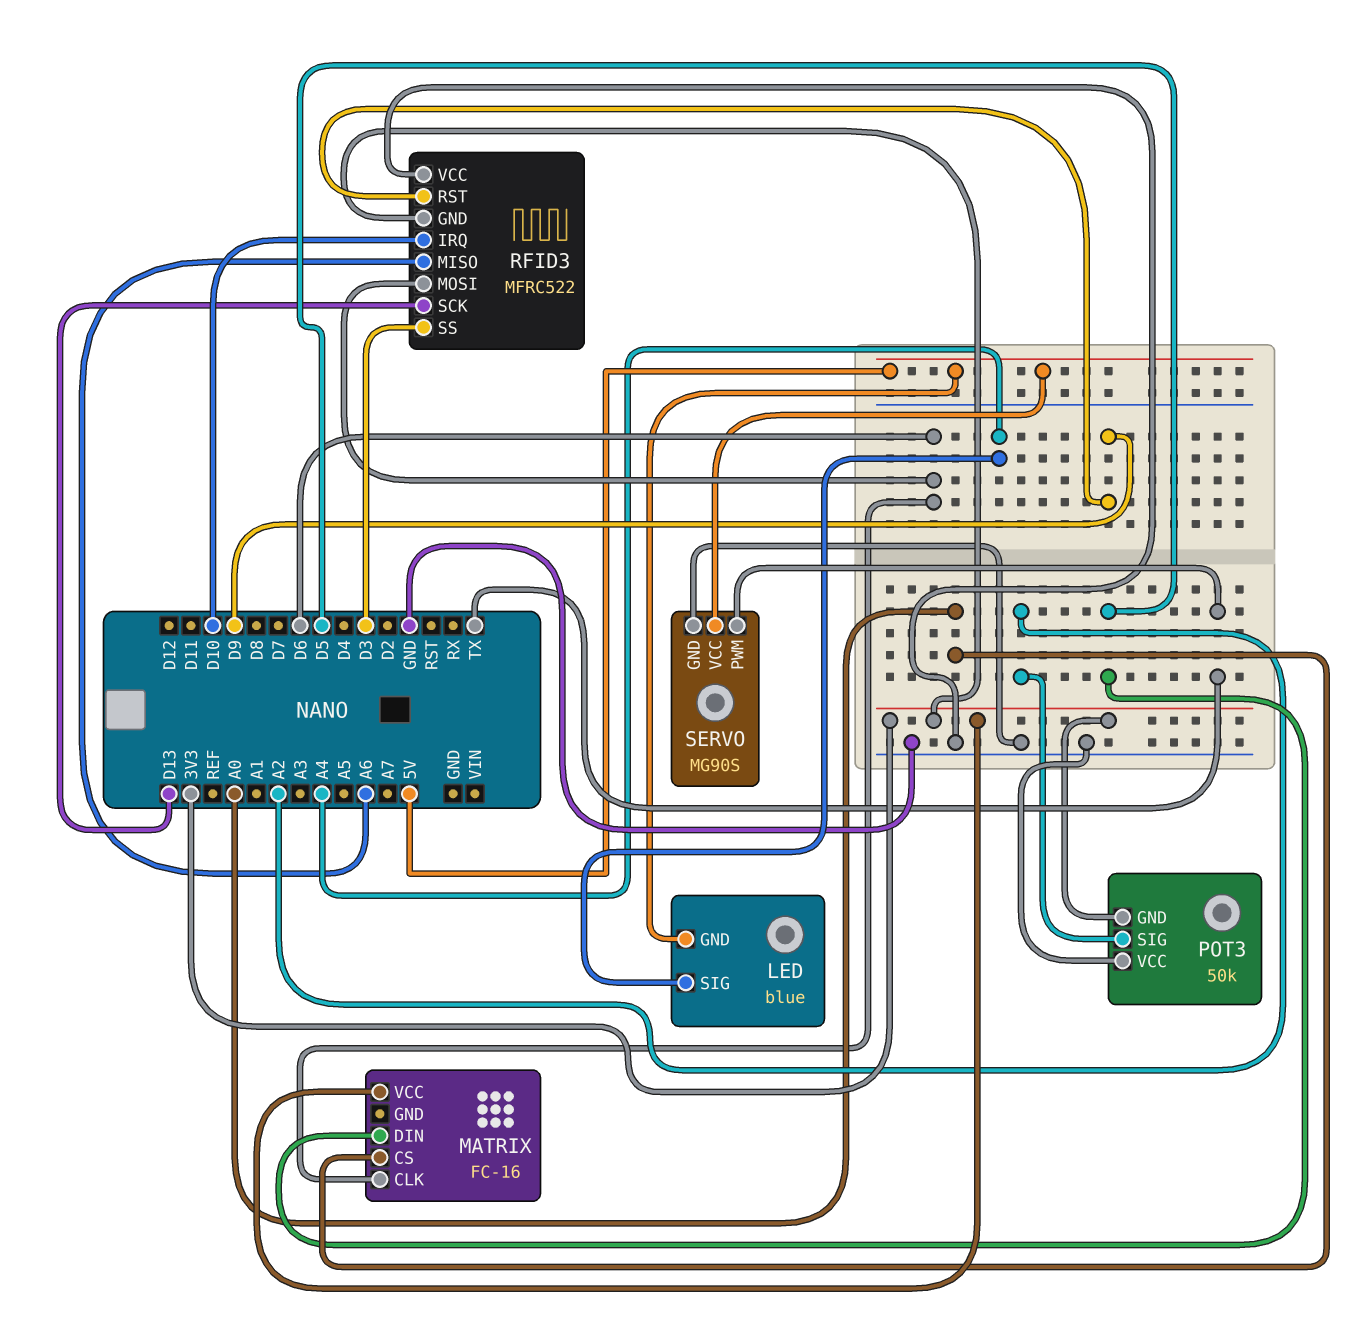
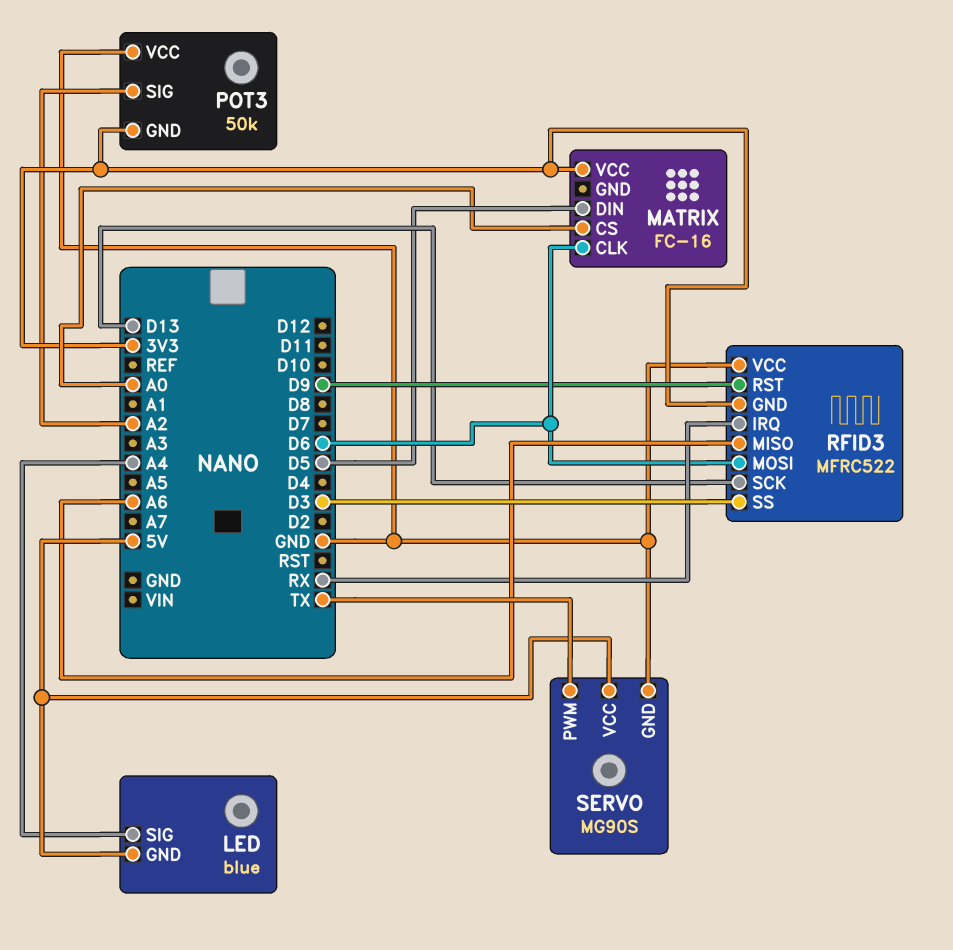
RFID3 pin IRQ: D10 -> RX

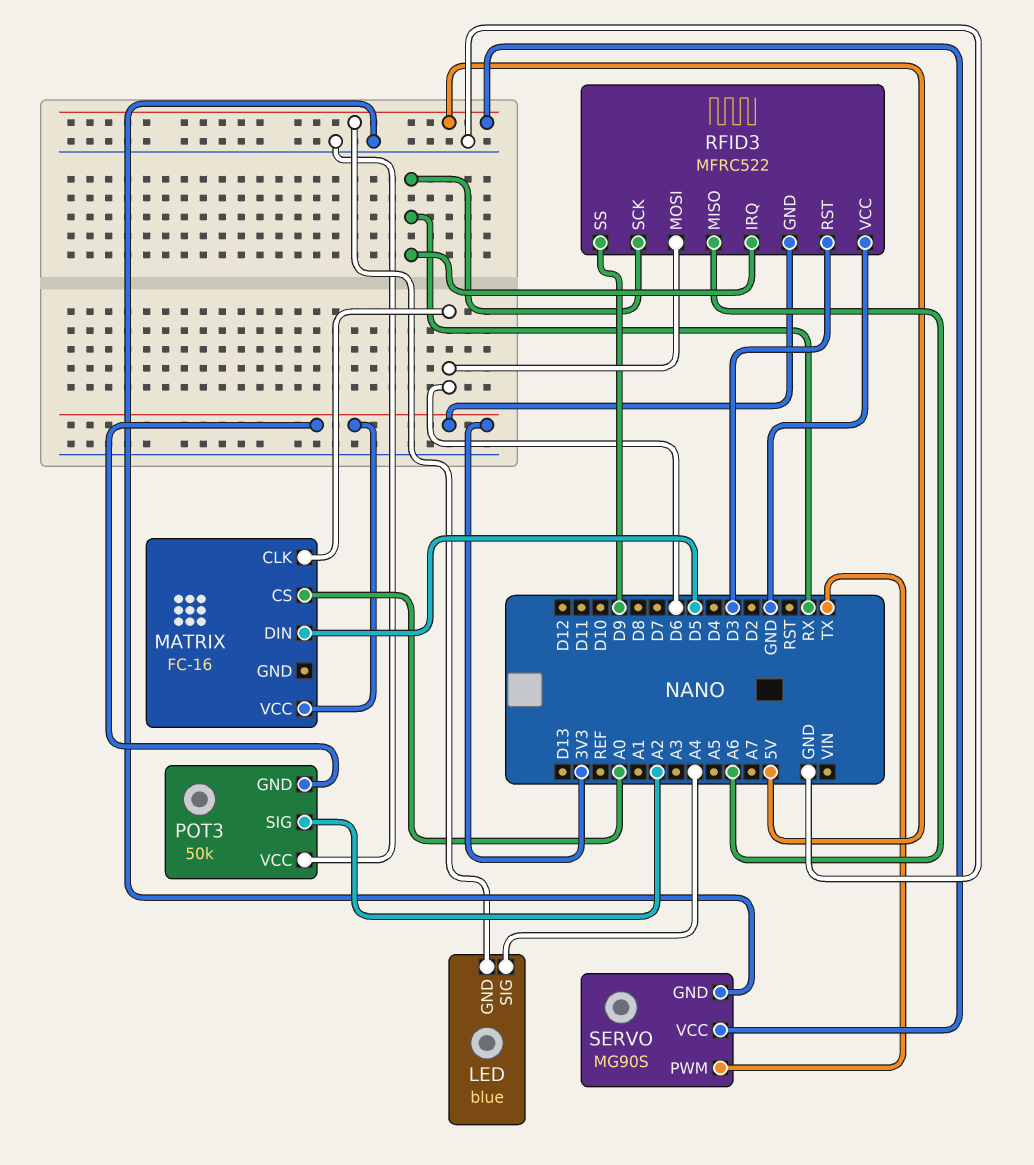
RFID3 pin RST: D9 -> D3
RFID3 pin SCK: D13 -> RX
RFID3 pin SS: D3 -> D9

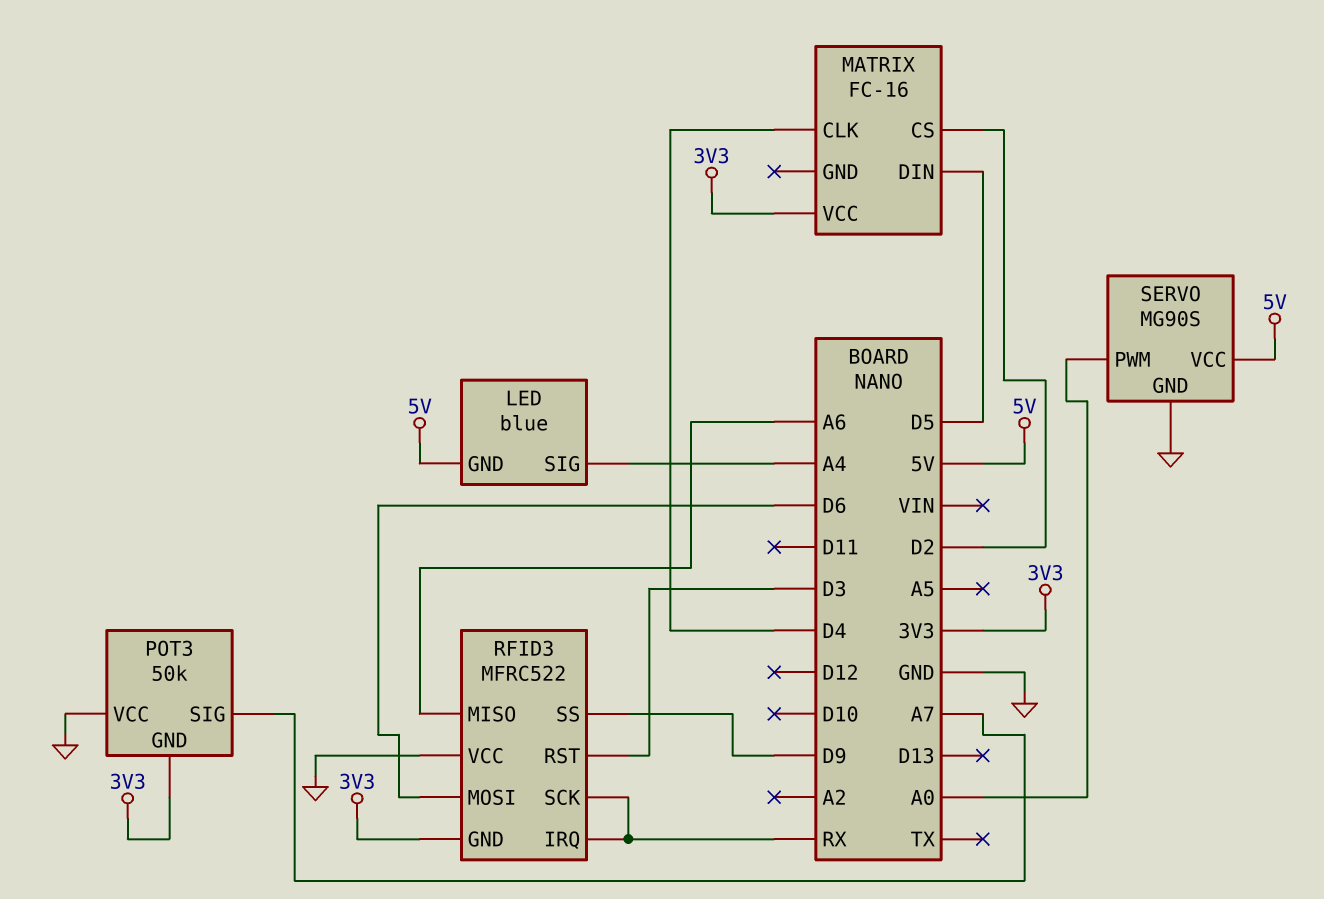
MATRIX pin CLK: D6 -> D4
MATRIX pin CS: A0 -> D2
POT3 pin SIG: A2 -> A7
SERVO pin PWM: TX -> A0

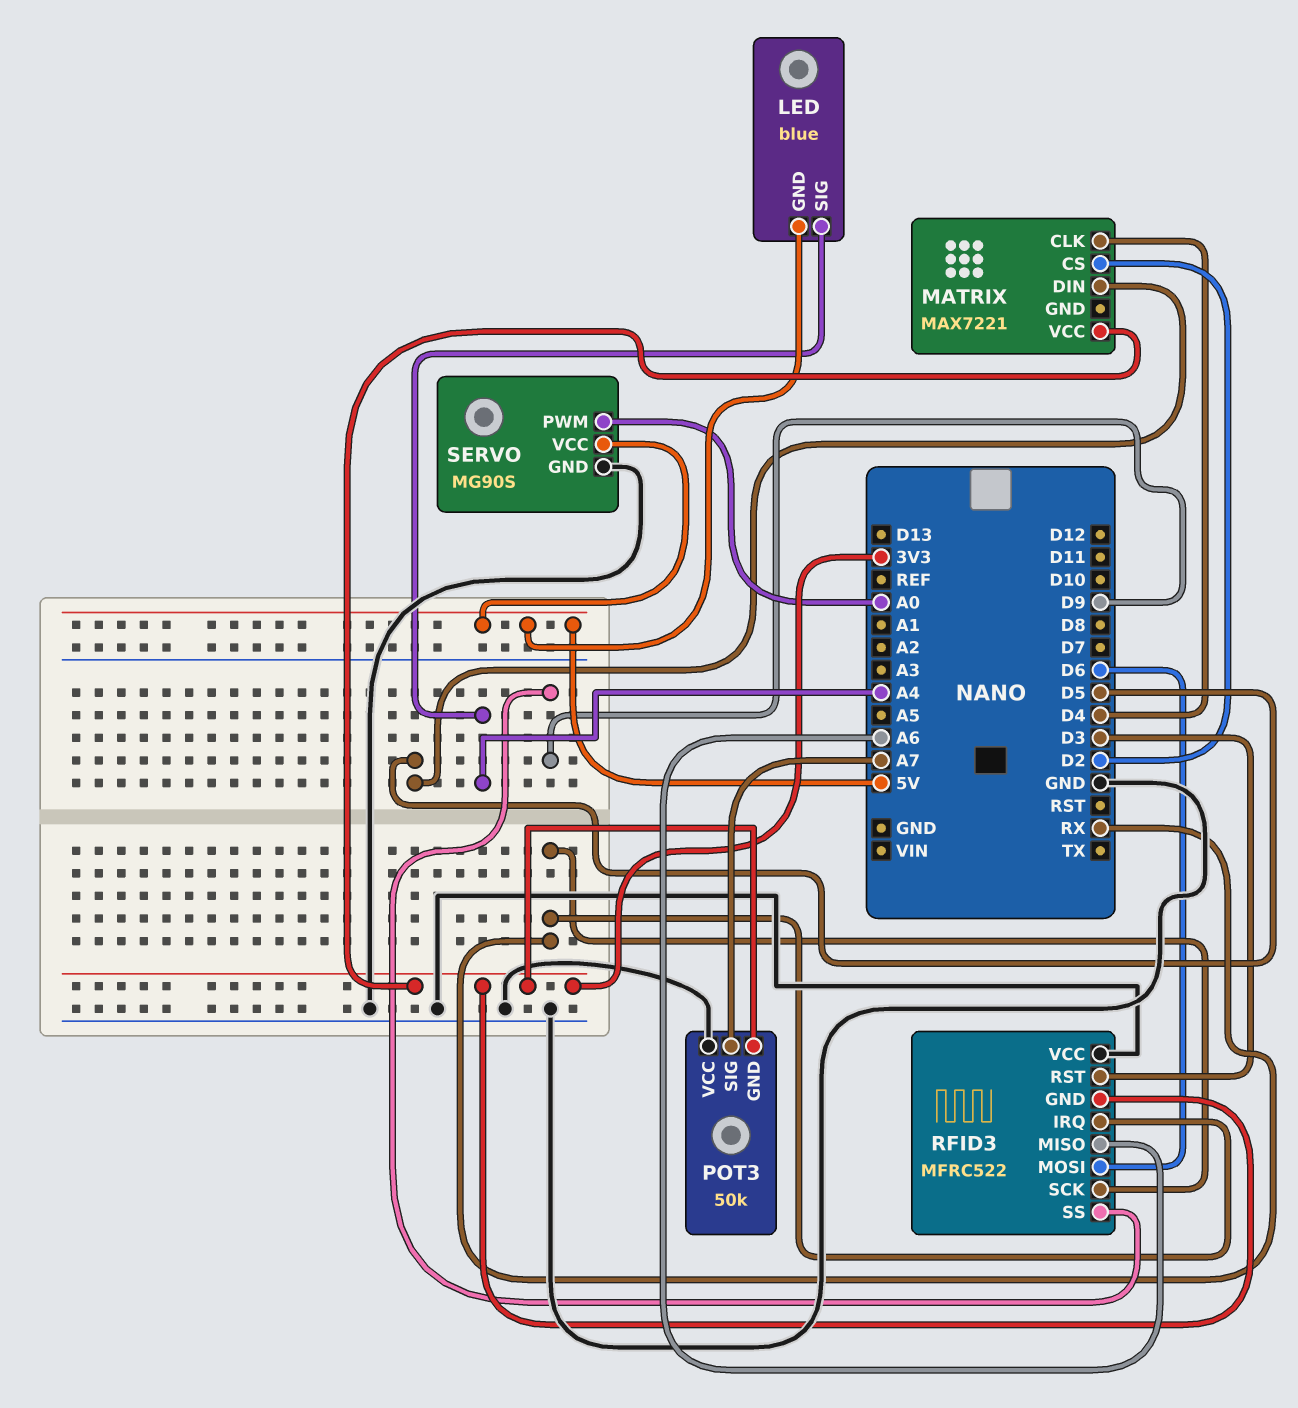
MATRIX: FC-16 -> MAX7221

